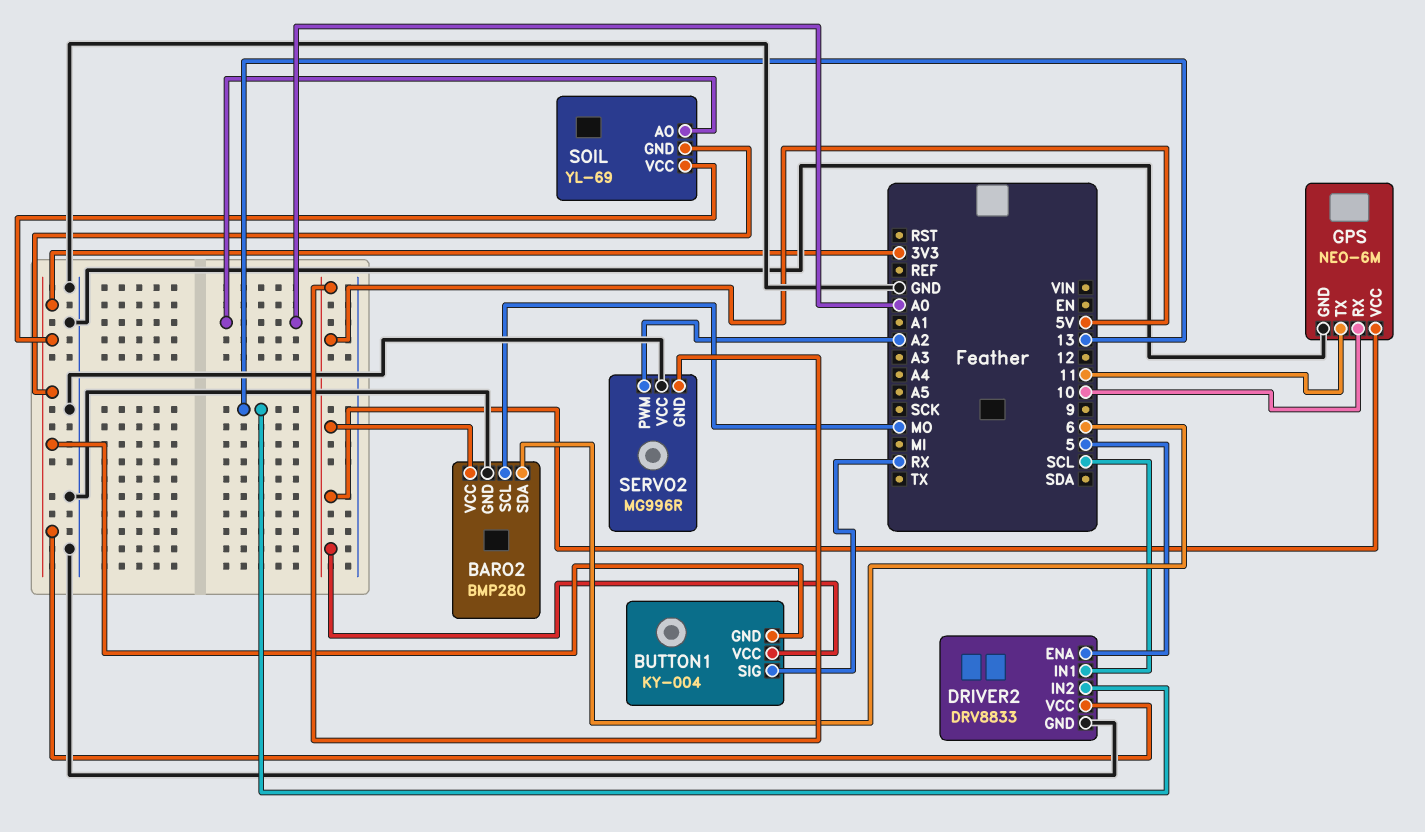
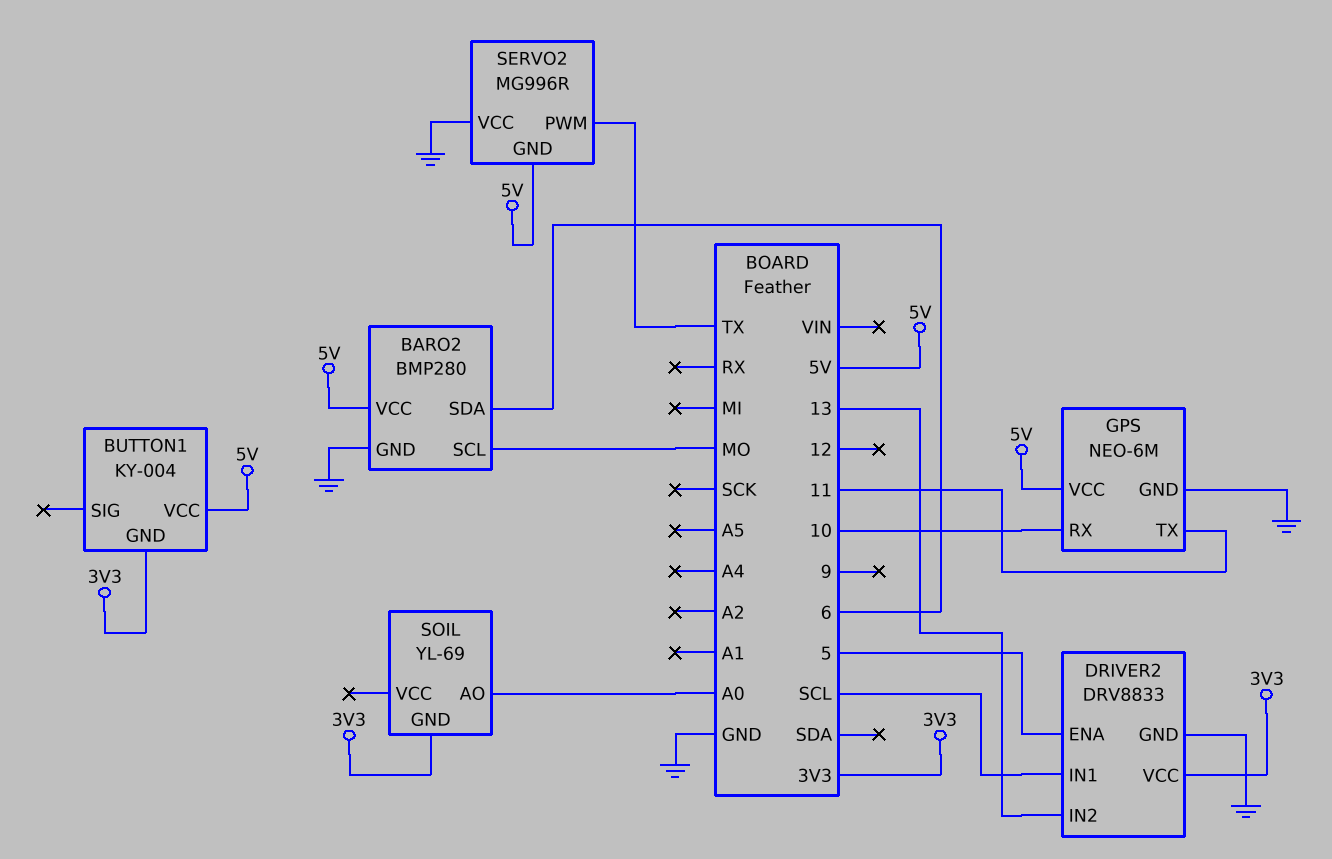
BUTTON1 pin SIG: RX -> none
SERVO2 pin PWM: A2 -> TX
SOIL pin VCC: 3V3 -> none

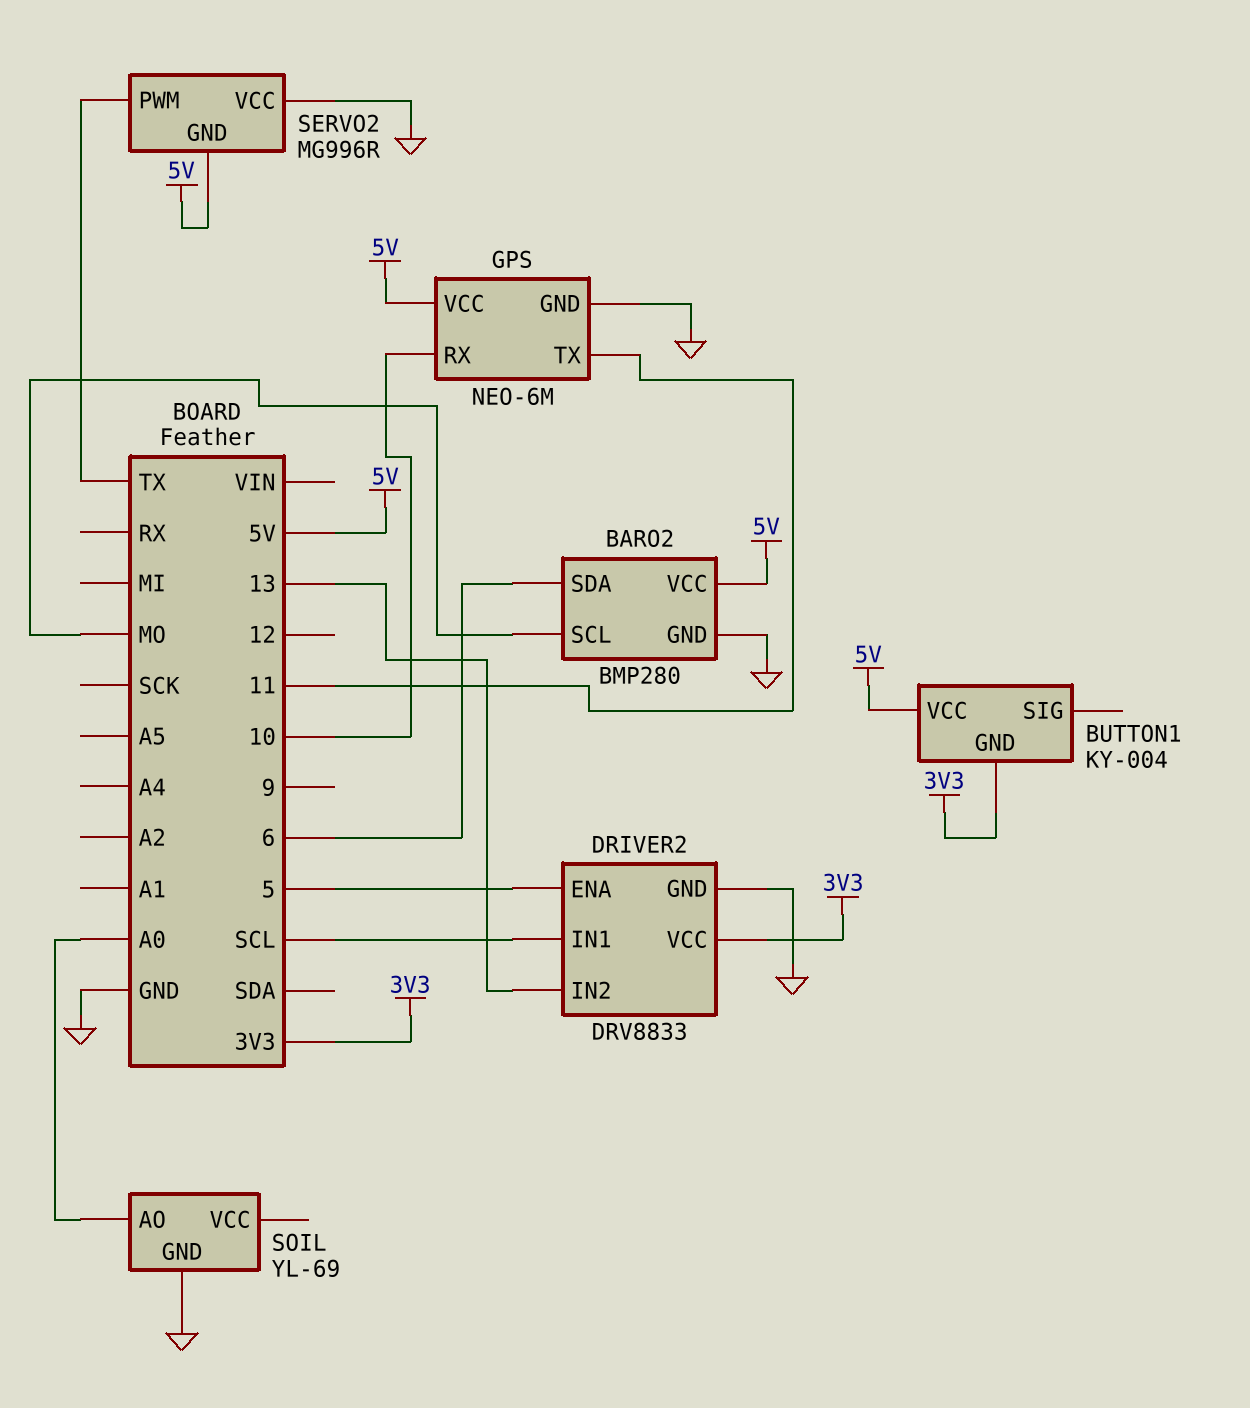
SOIL pin GND: 3V3 -> GND

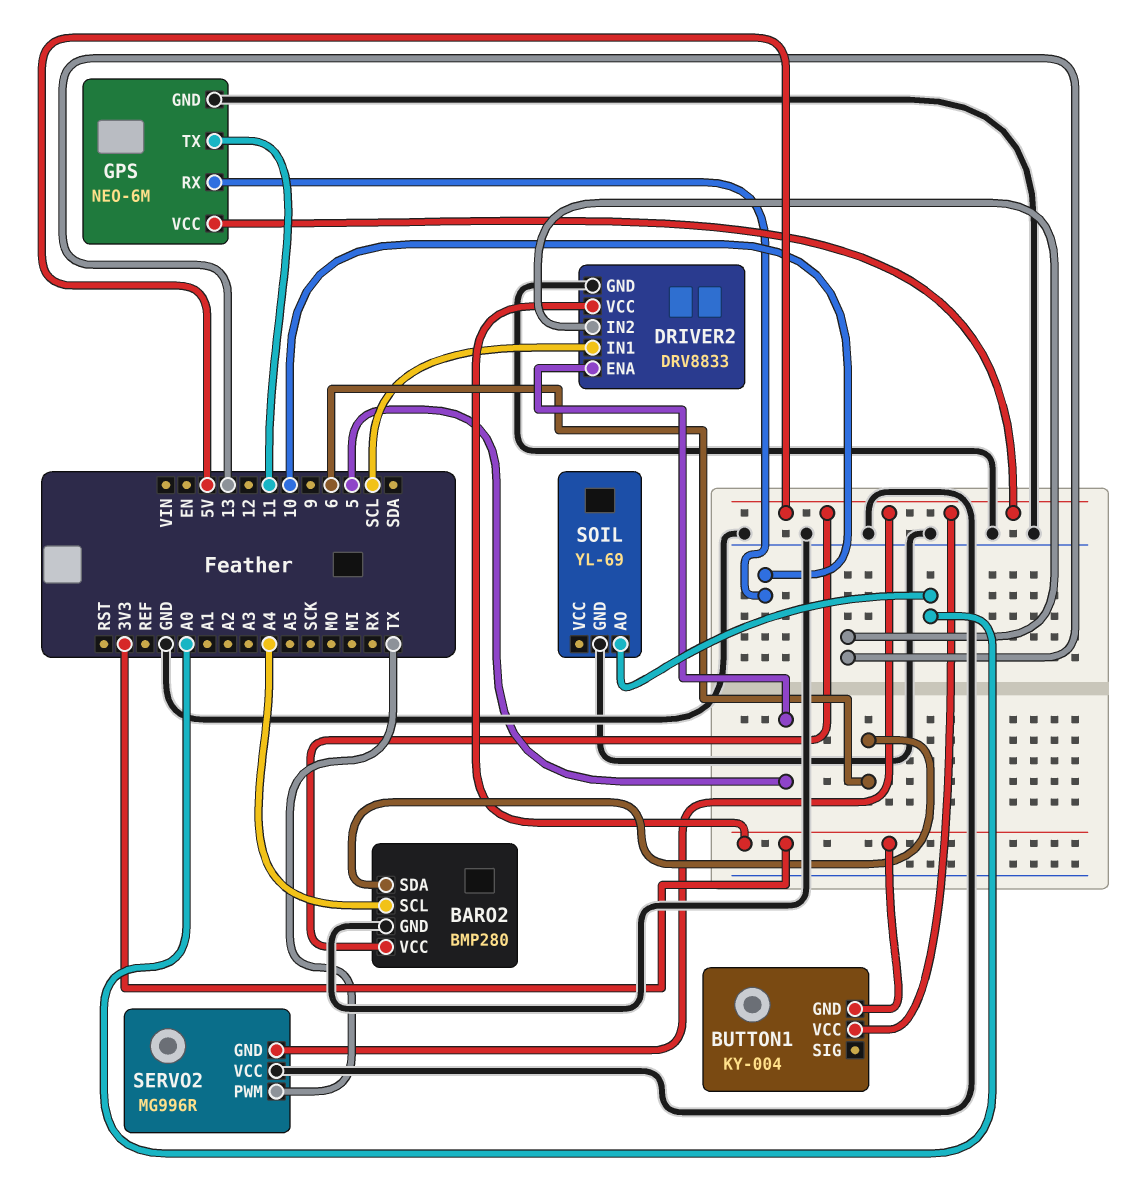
BARO2 pin SCL: MO -> A4

